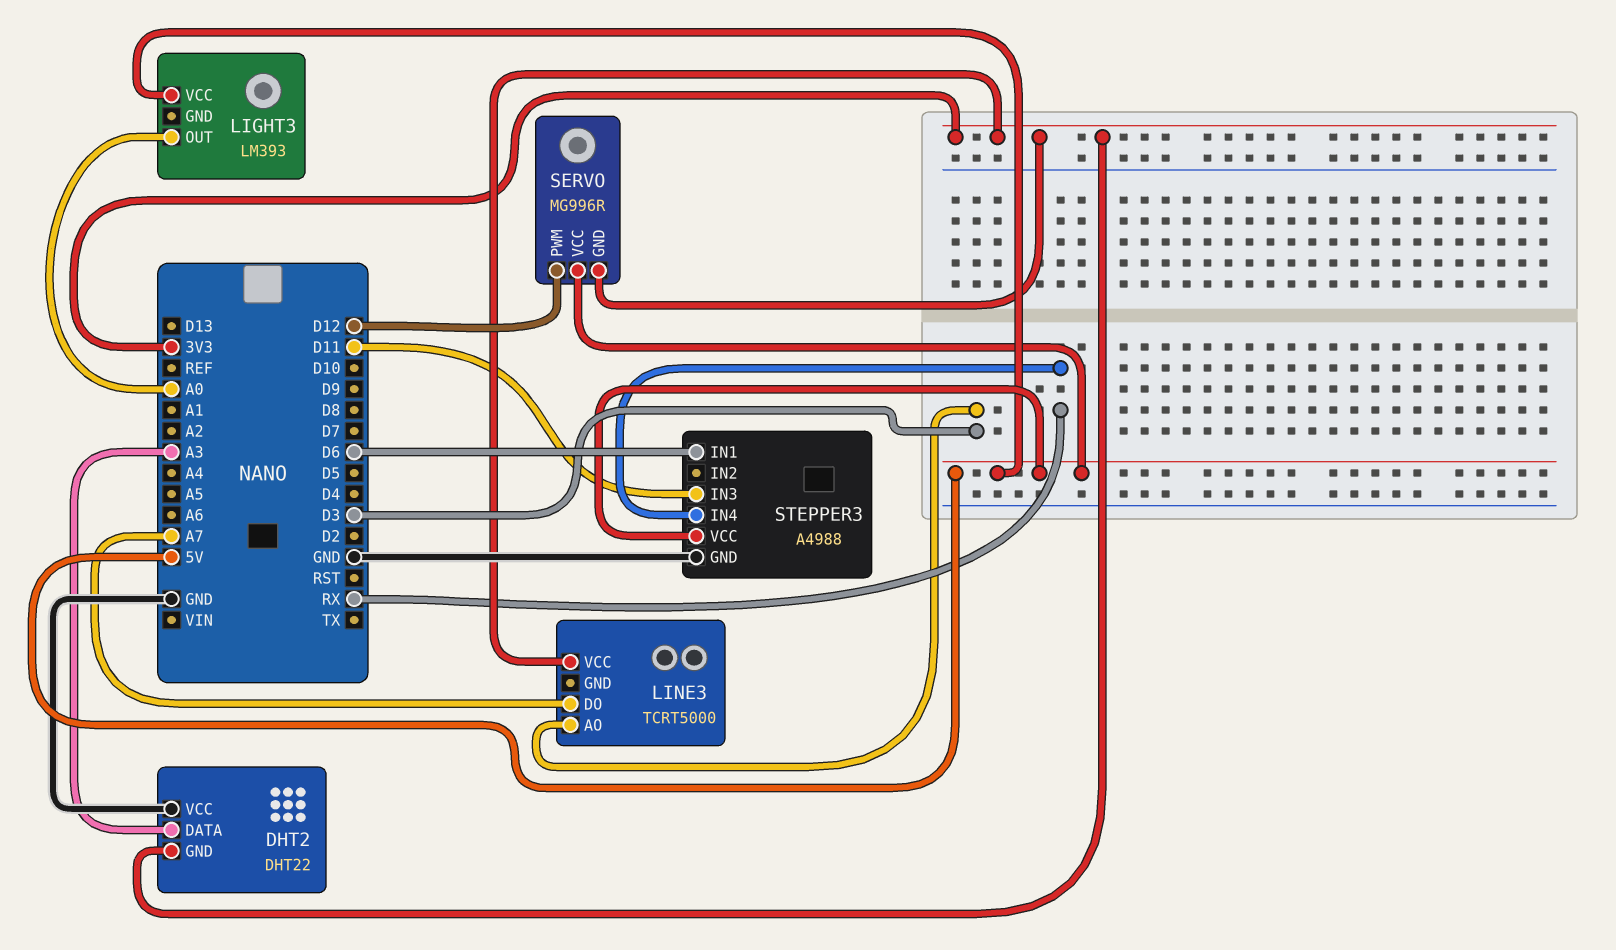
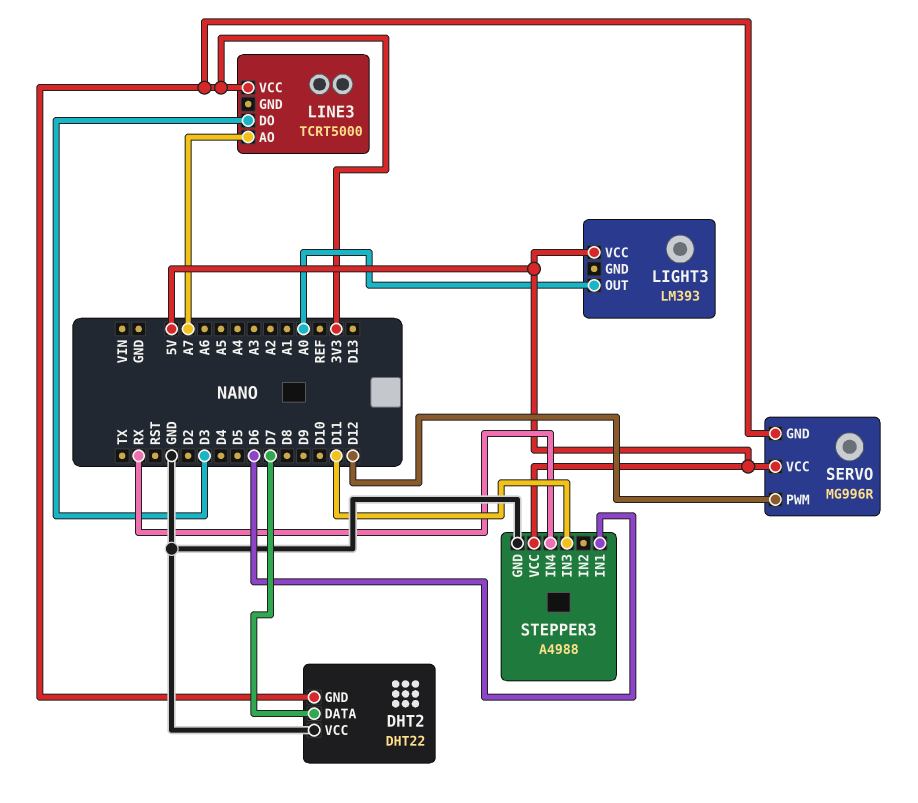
DHT2 pin DATA: A3 -> D7
LINE3 pin AO: D3 -> A7
LINE3 pin DO: A7 -> D3

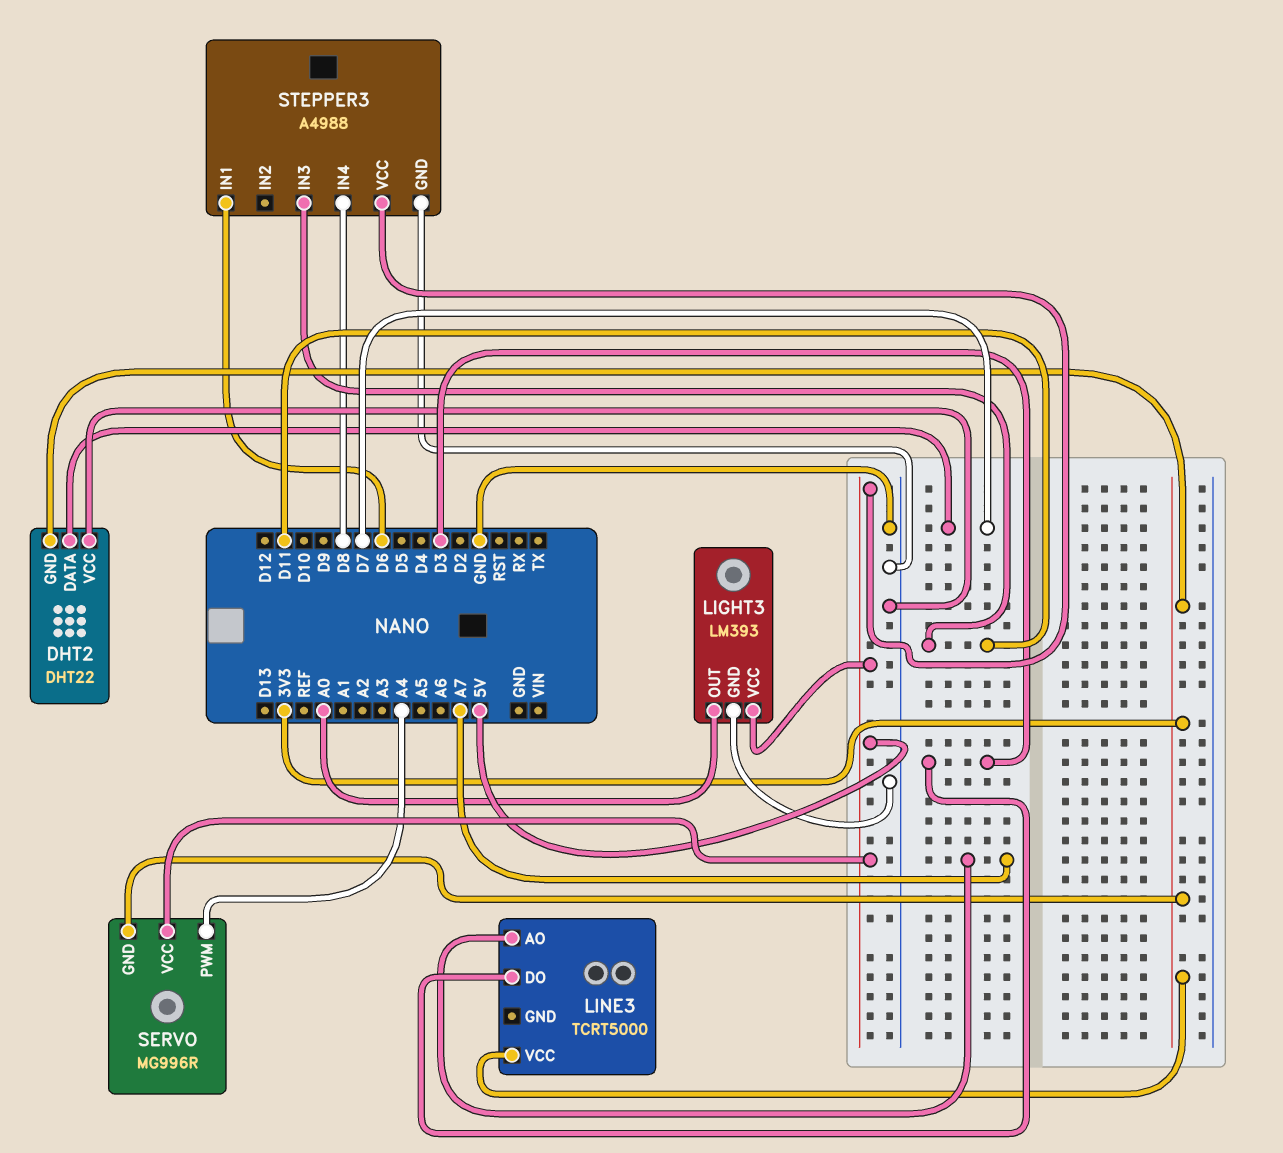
LIGHT3 pin GND: none -> GND
SERVO pin PWM: D12 -> A4
STEPPER3 pin IN4: RX -> D8

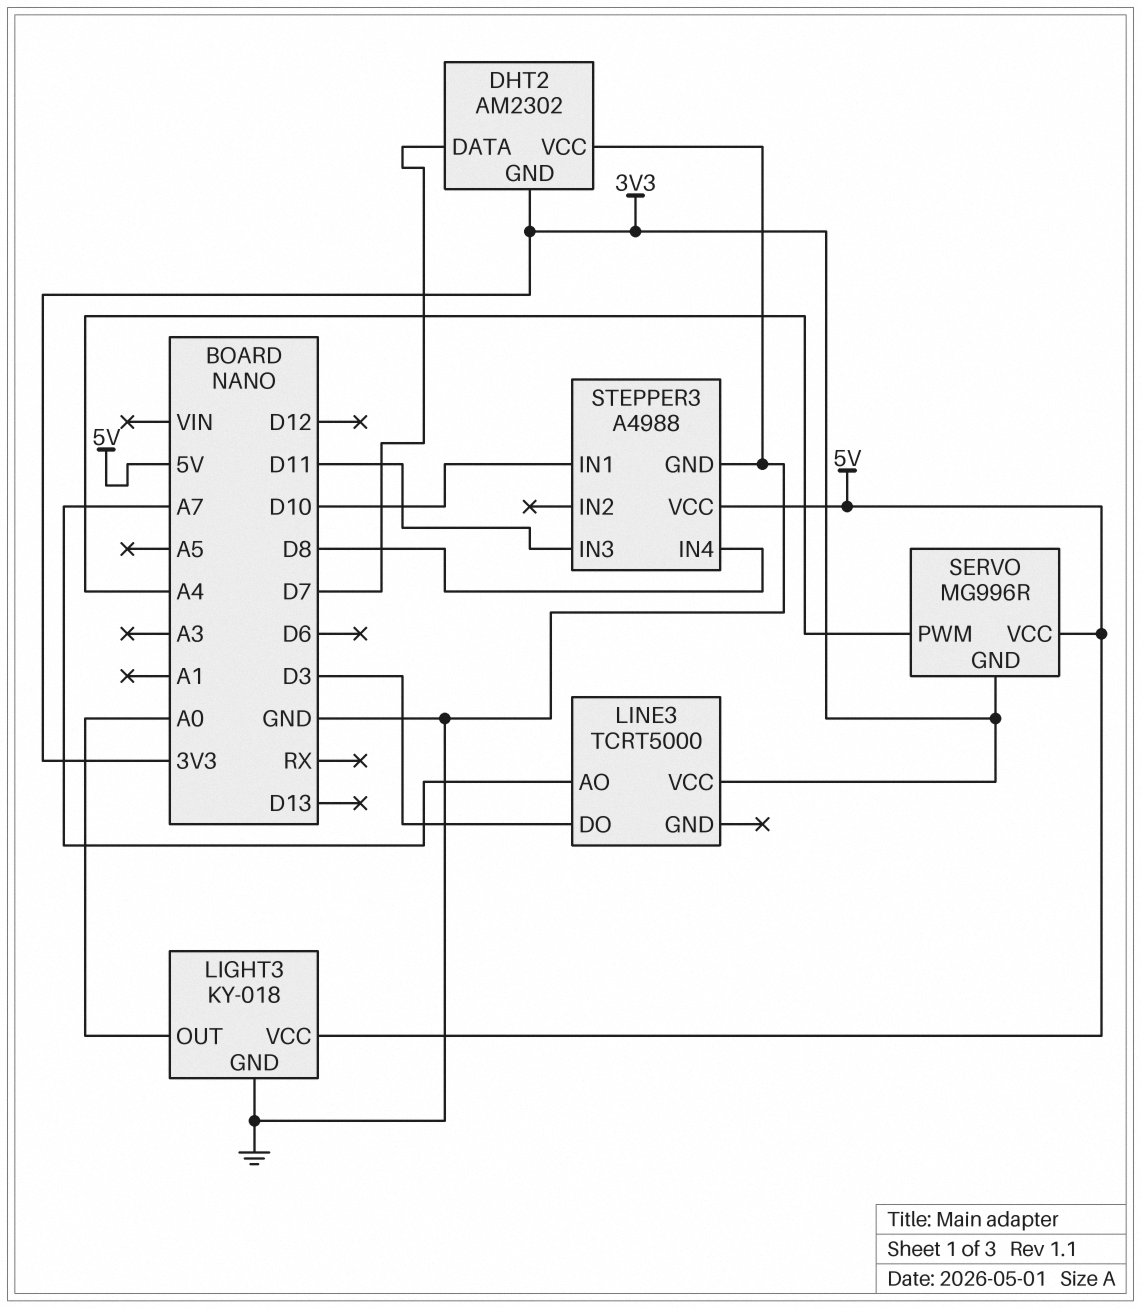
DHT2: DHT22 -> AM2302
LIGHT3: LM393 -> KY-018
STEPPER3 pin IN1: D6 -> D10

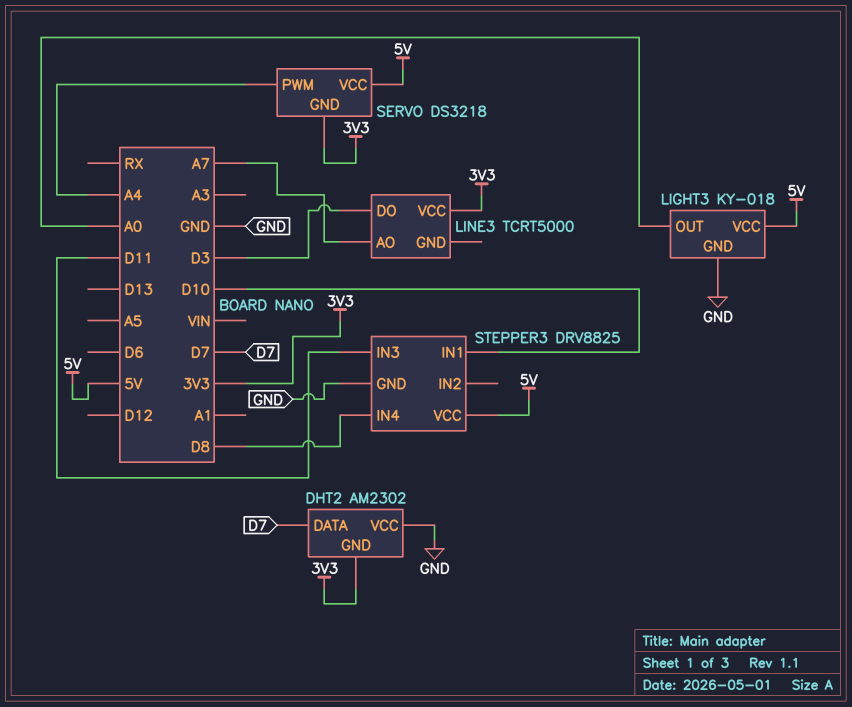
SERVO: MG996R -> DS3218
STEPPER3: A4988 -> DRV8825

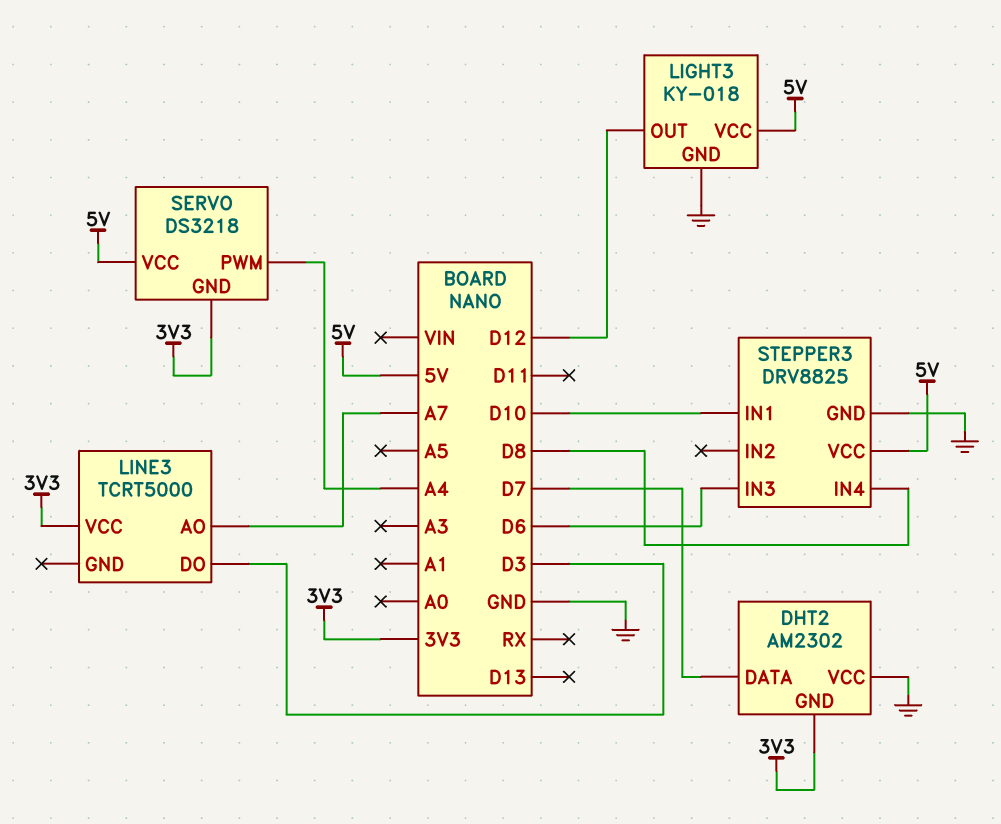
LIGHT3 pin OUT: A0 -> D12
STEPPER3 pin IN3: D11 -> D6

